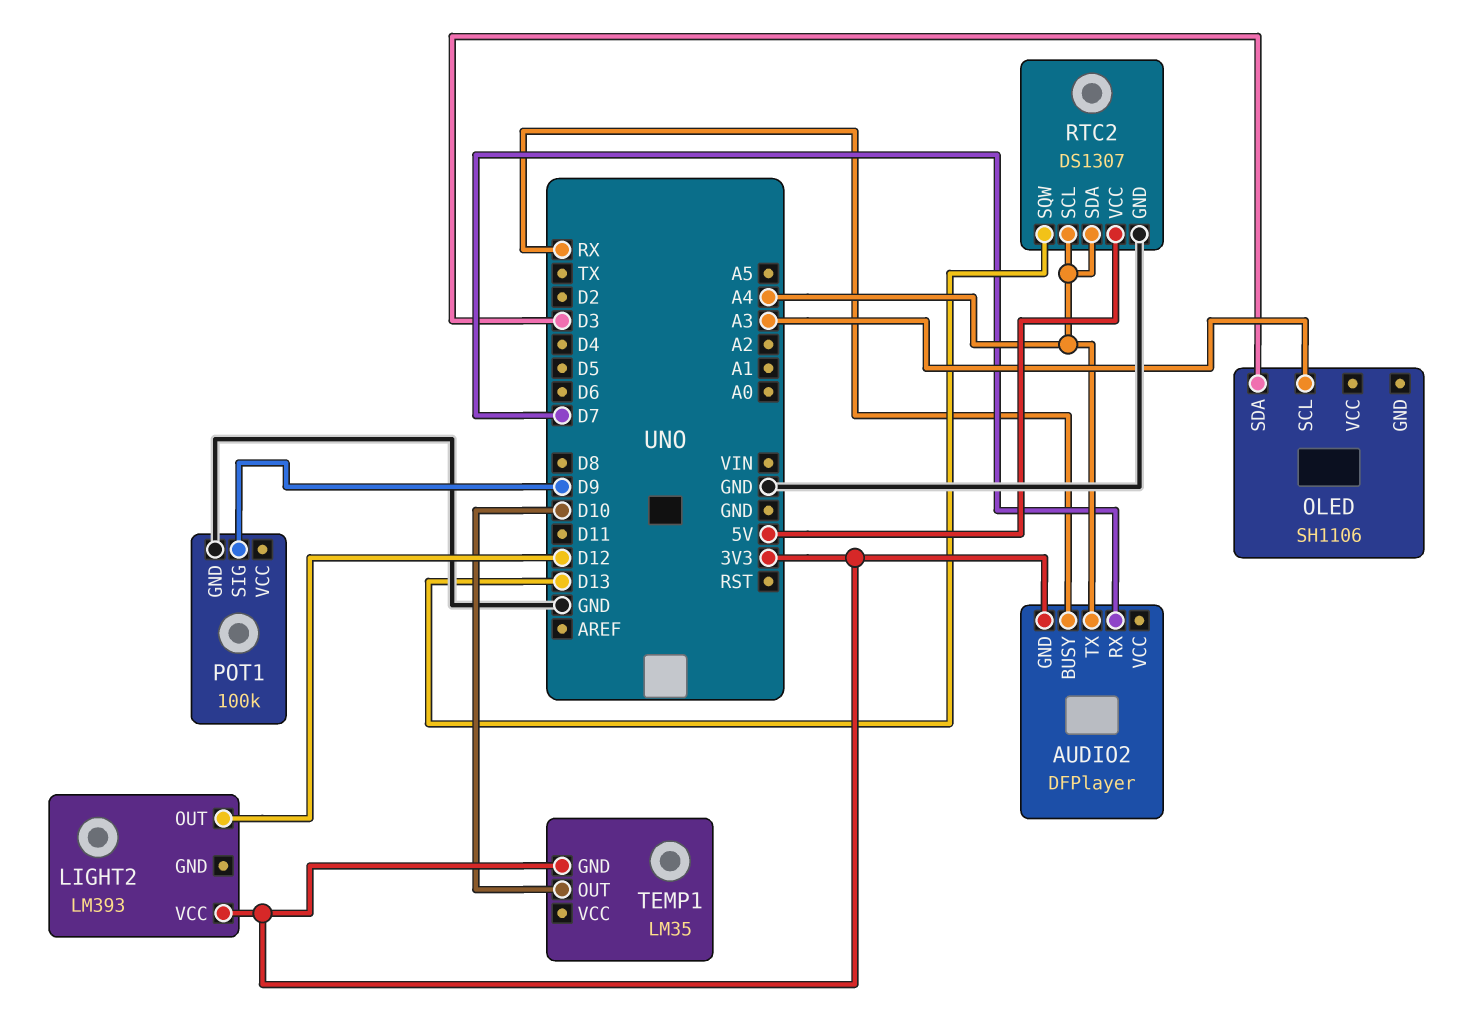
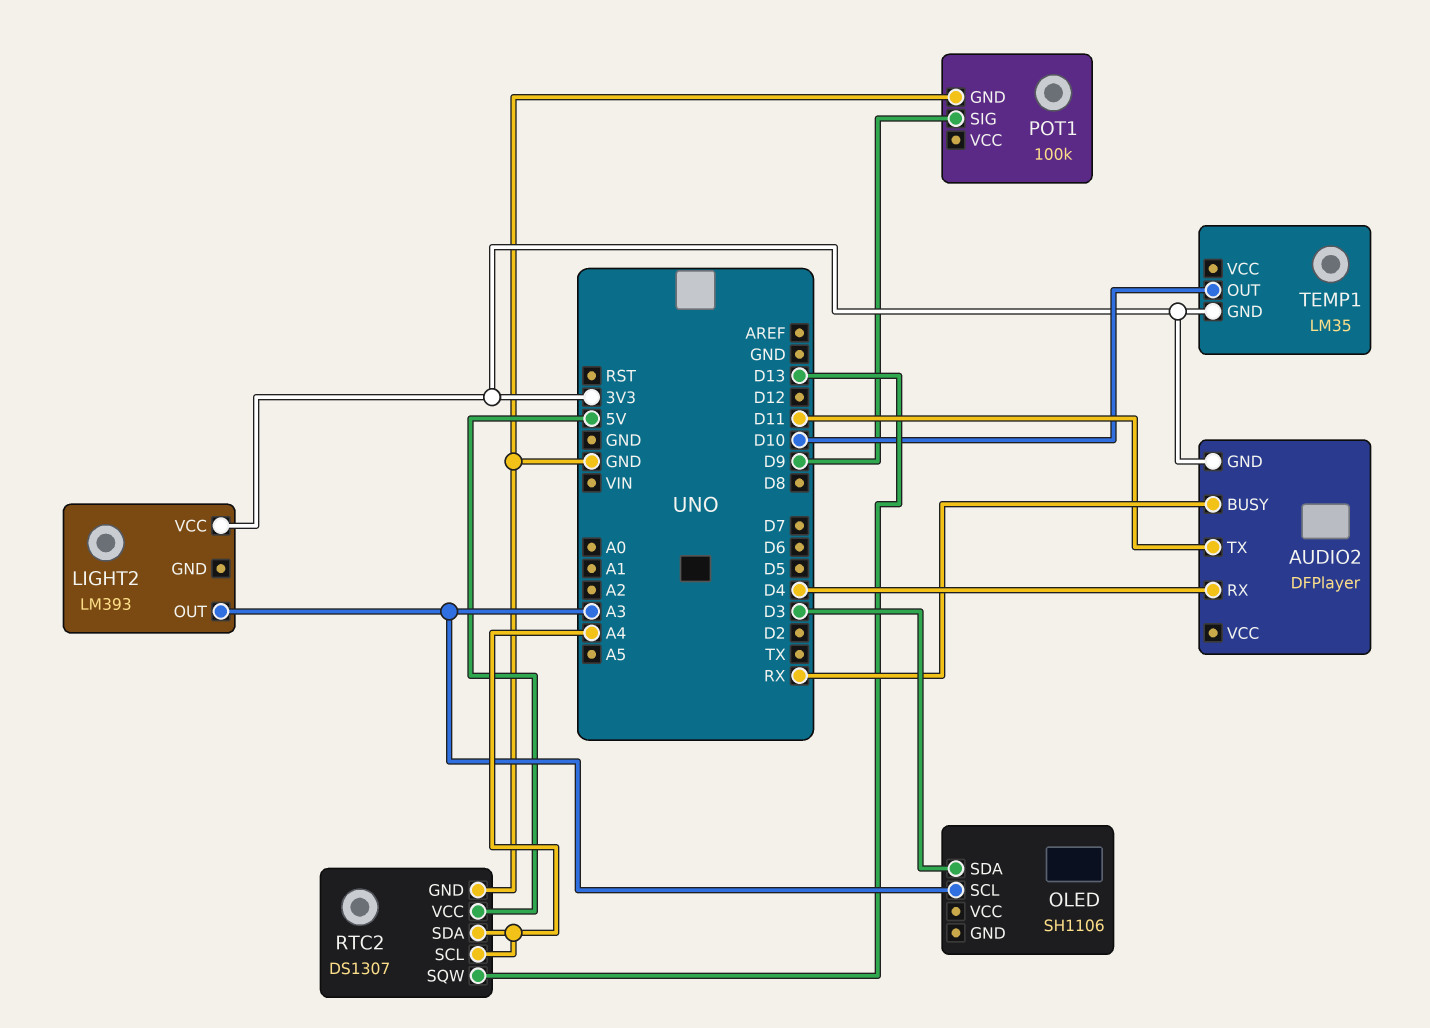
AUDIO2 pin RX: D7 -> D4
AUDIO2 pin TX: A4 -> D11
LIGHT2 pin OUT: D12 -> A3

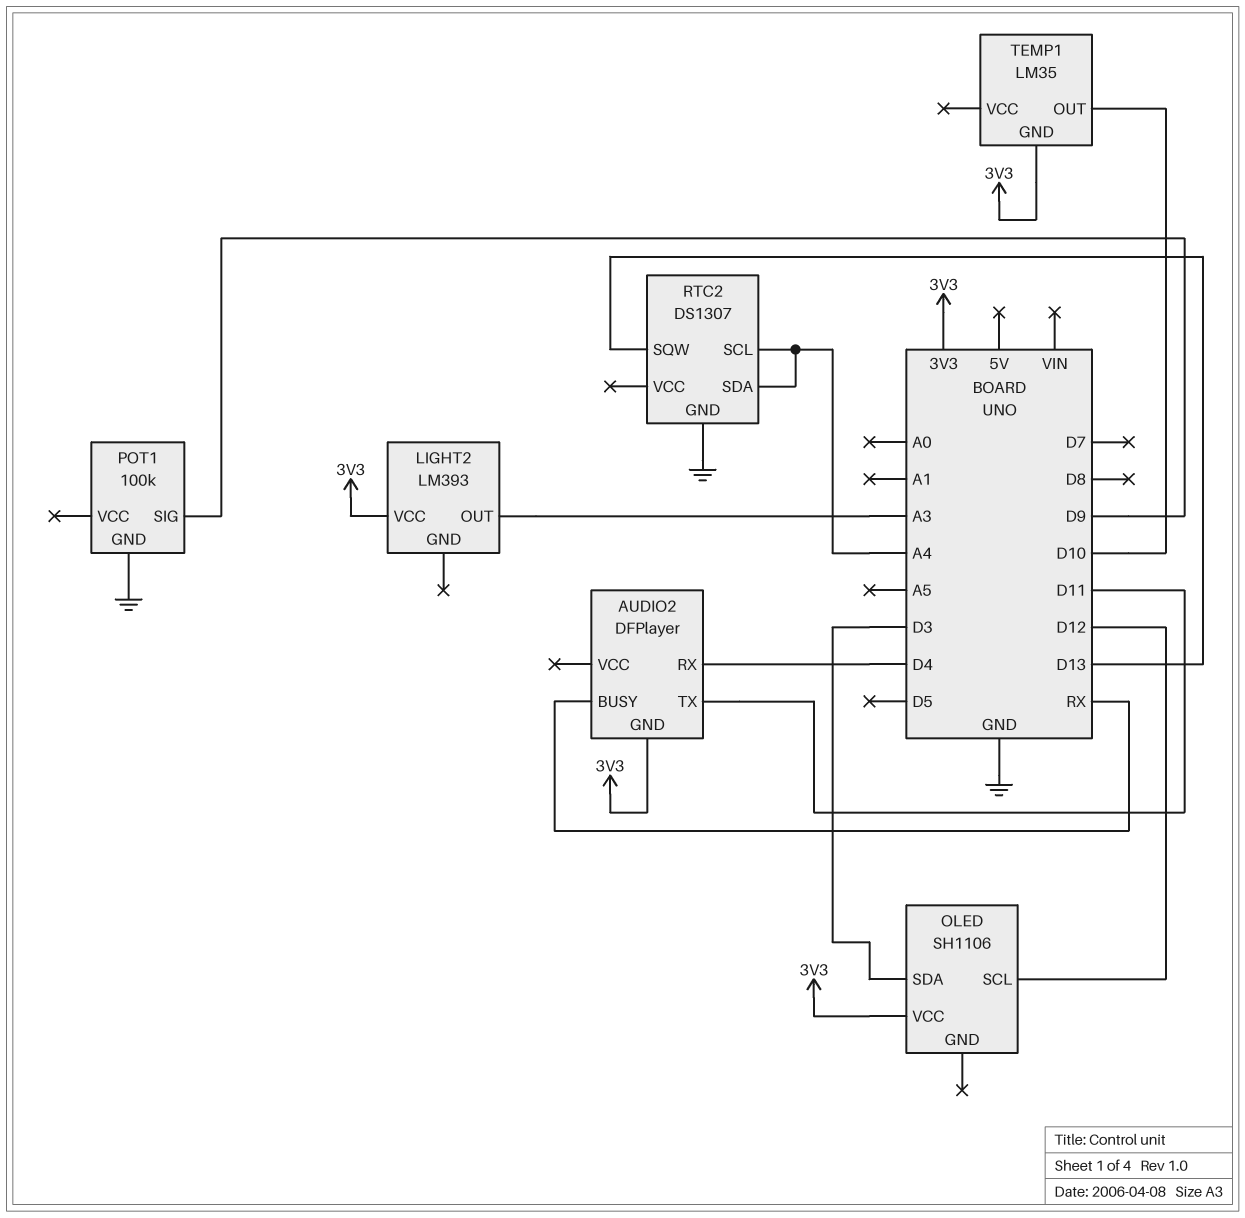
OLED pin SCL: A3 -> D12
OLED pin VCC: none -> 3V3
RTC2 pin VCC: 5V -> none

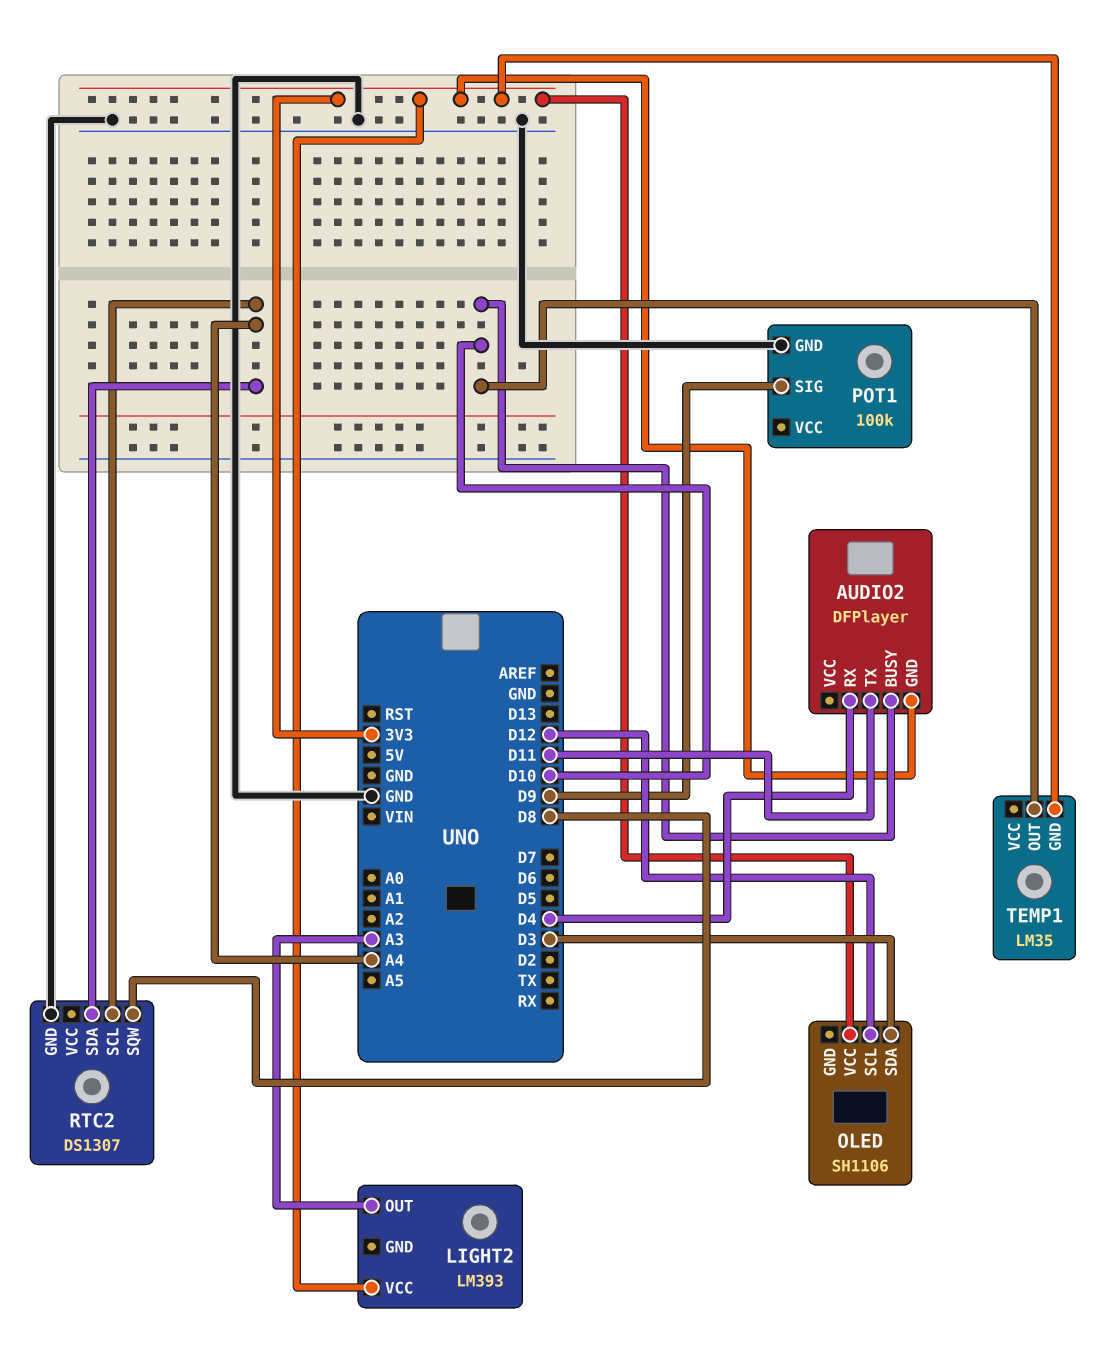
AUDIO2 pin BUSY: RX -> D10
RTC2 pin SQW: D13 -> D8

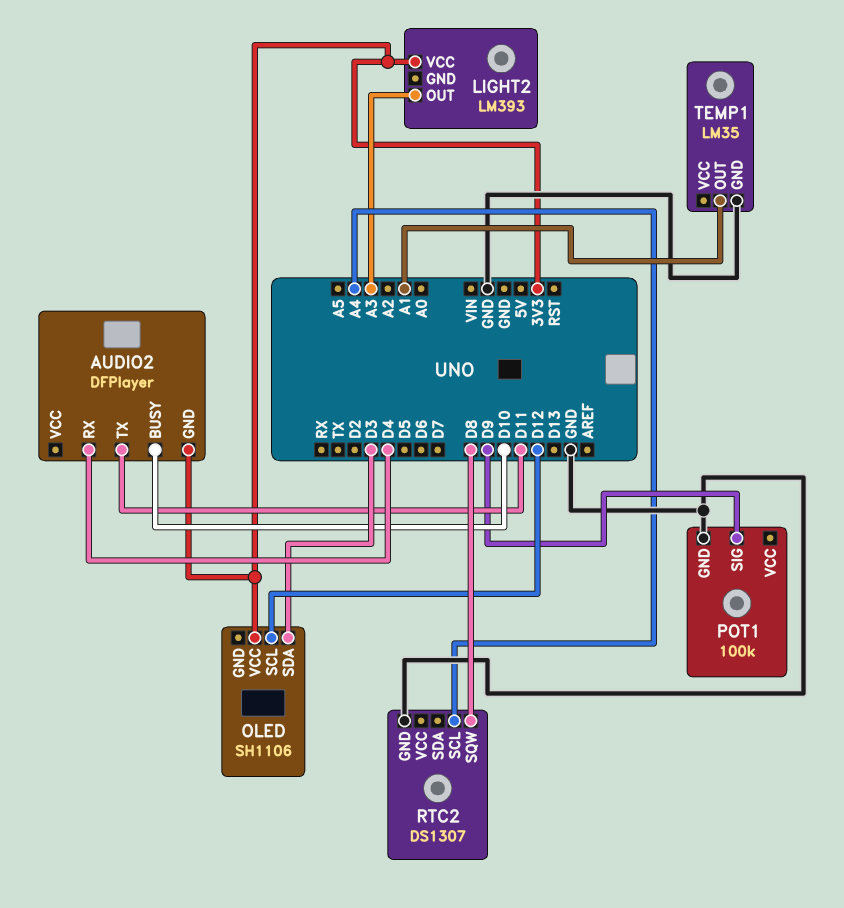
RTC2 pin SDA: A4 -> none
TEMP1 pin GND: 3V3 -> GND
TEMP1 pin OUT: D10 -> A1

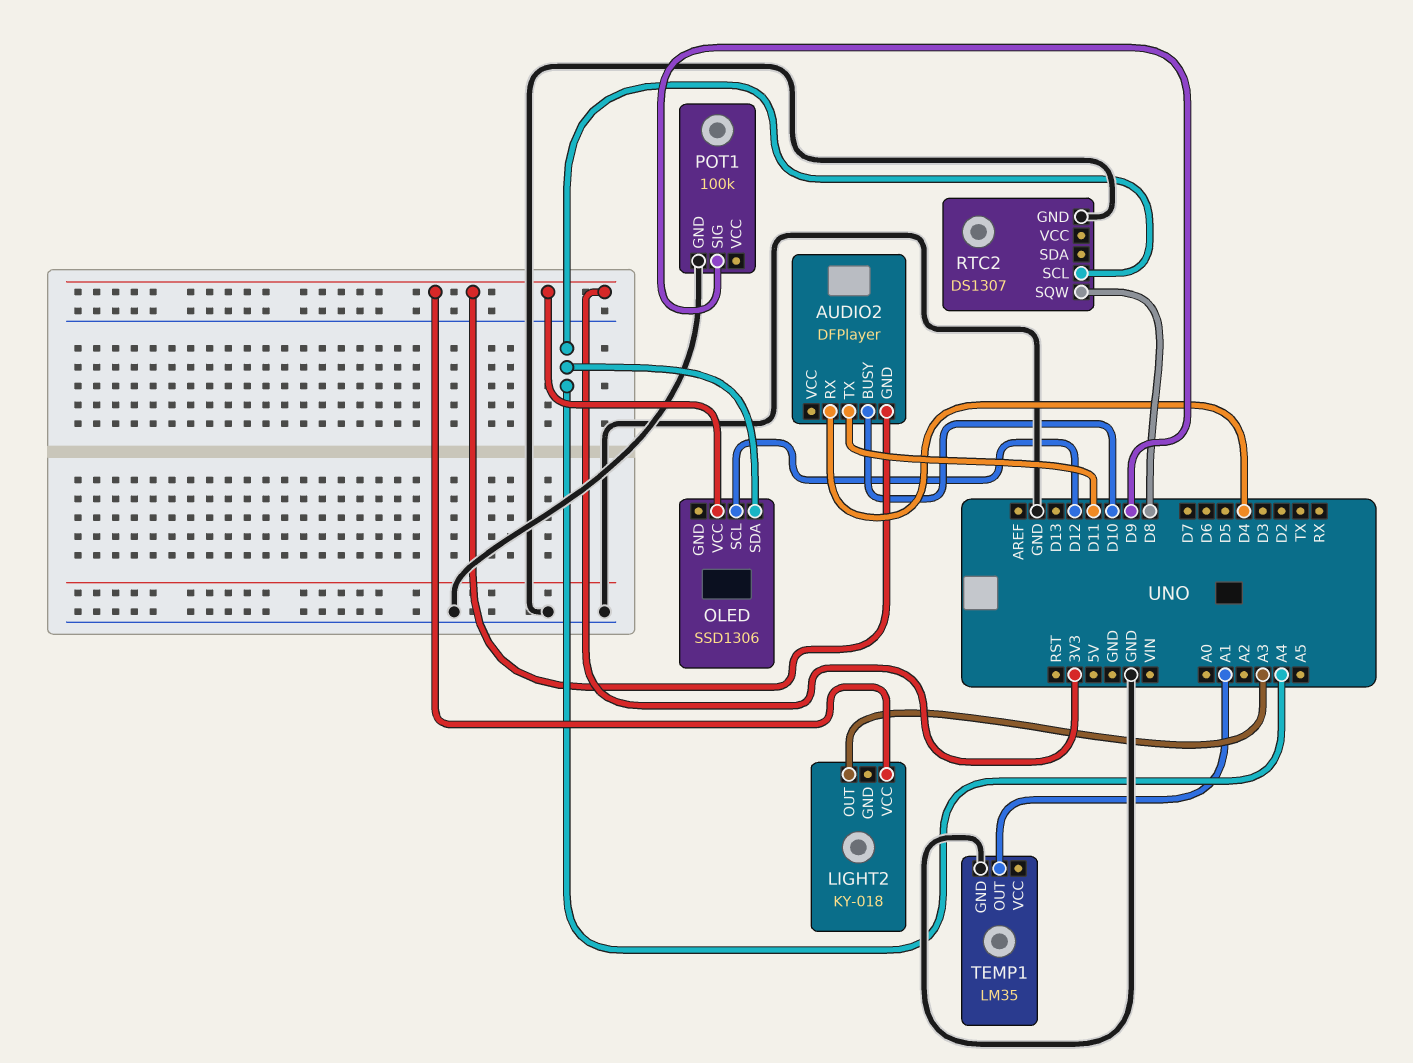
LIGHT2: LM393 -> KY-018
OLED: SH1106 -> SSD1306
OLED pin SDA: D3 -> A4

